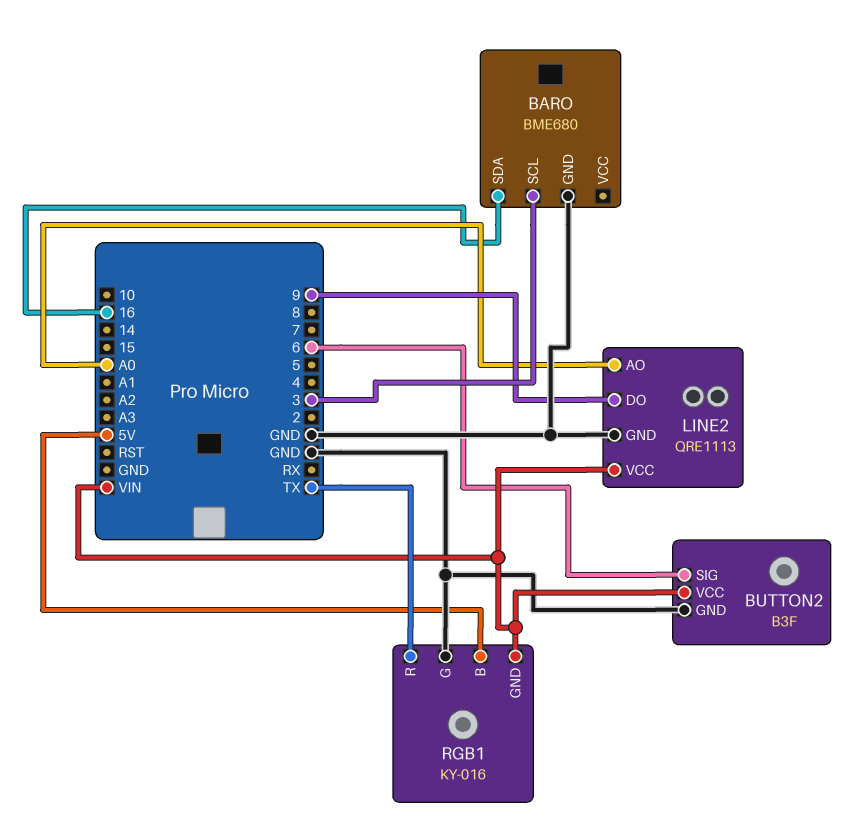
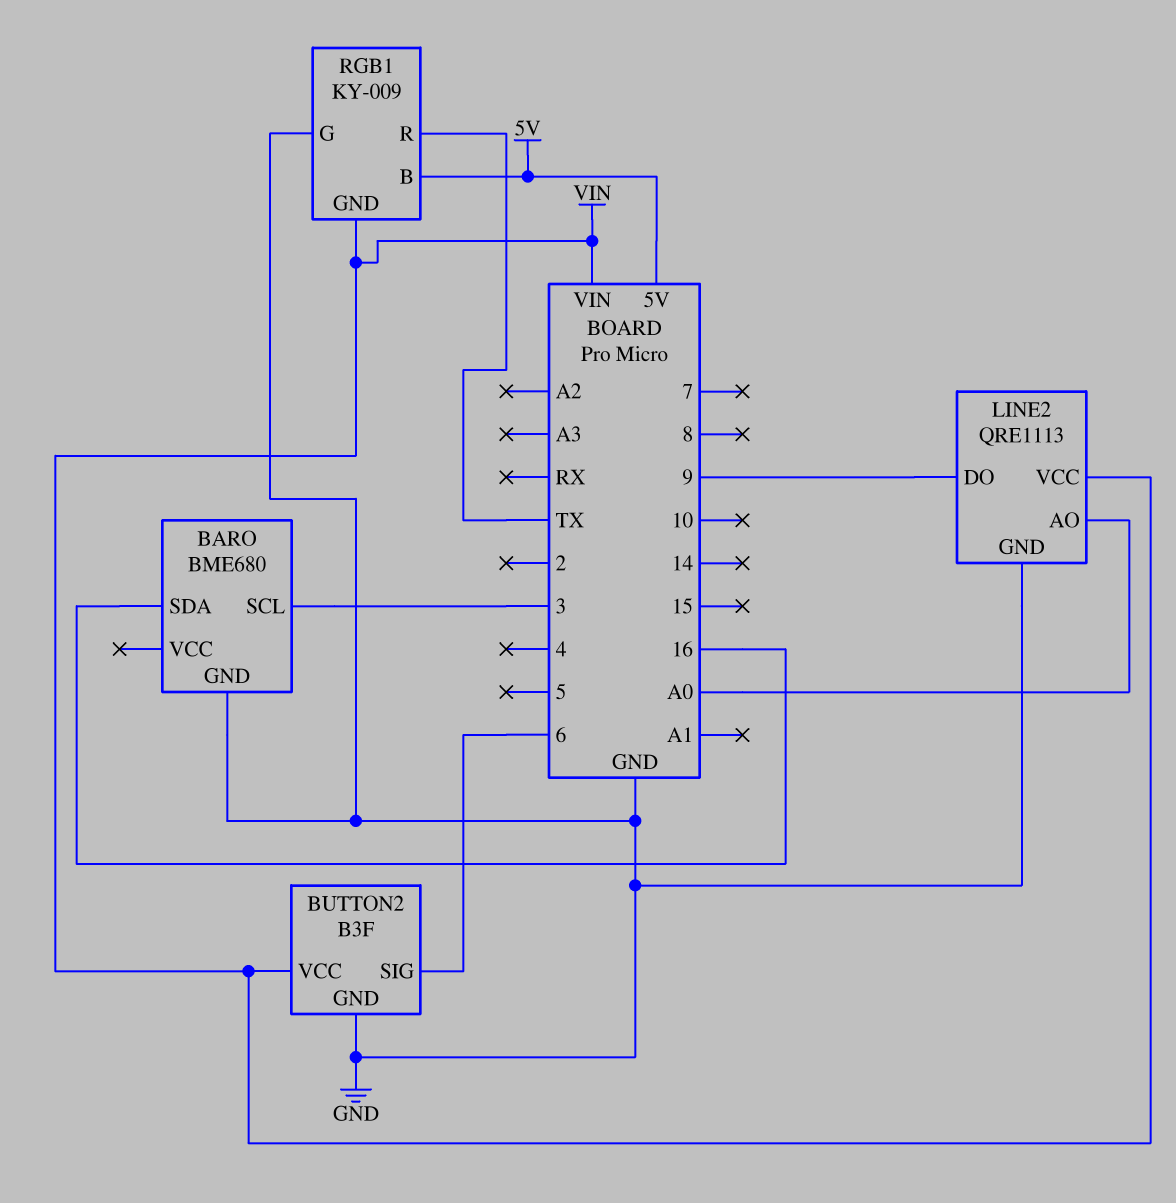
RGB1: KY-016 -> KY-009

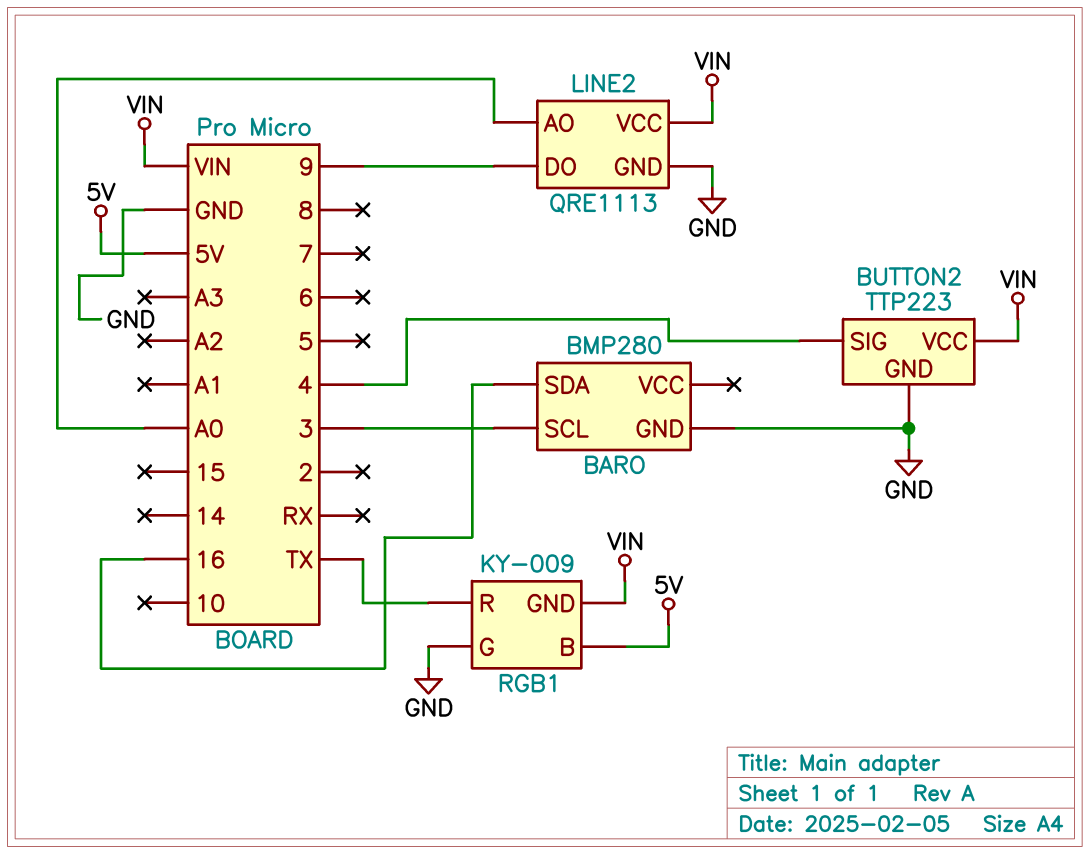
BARO: BME680 -> BMP280
BUTTON2: B3F -> TTP223
BUTTON2 pin SIG: 6 -> 4

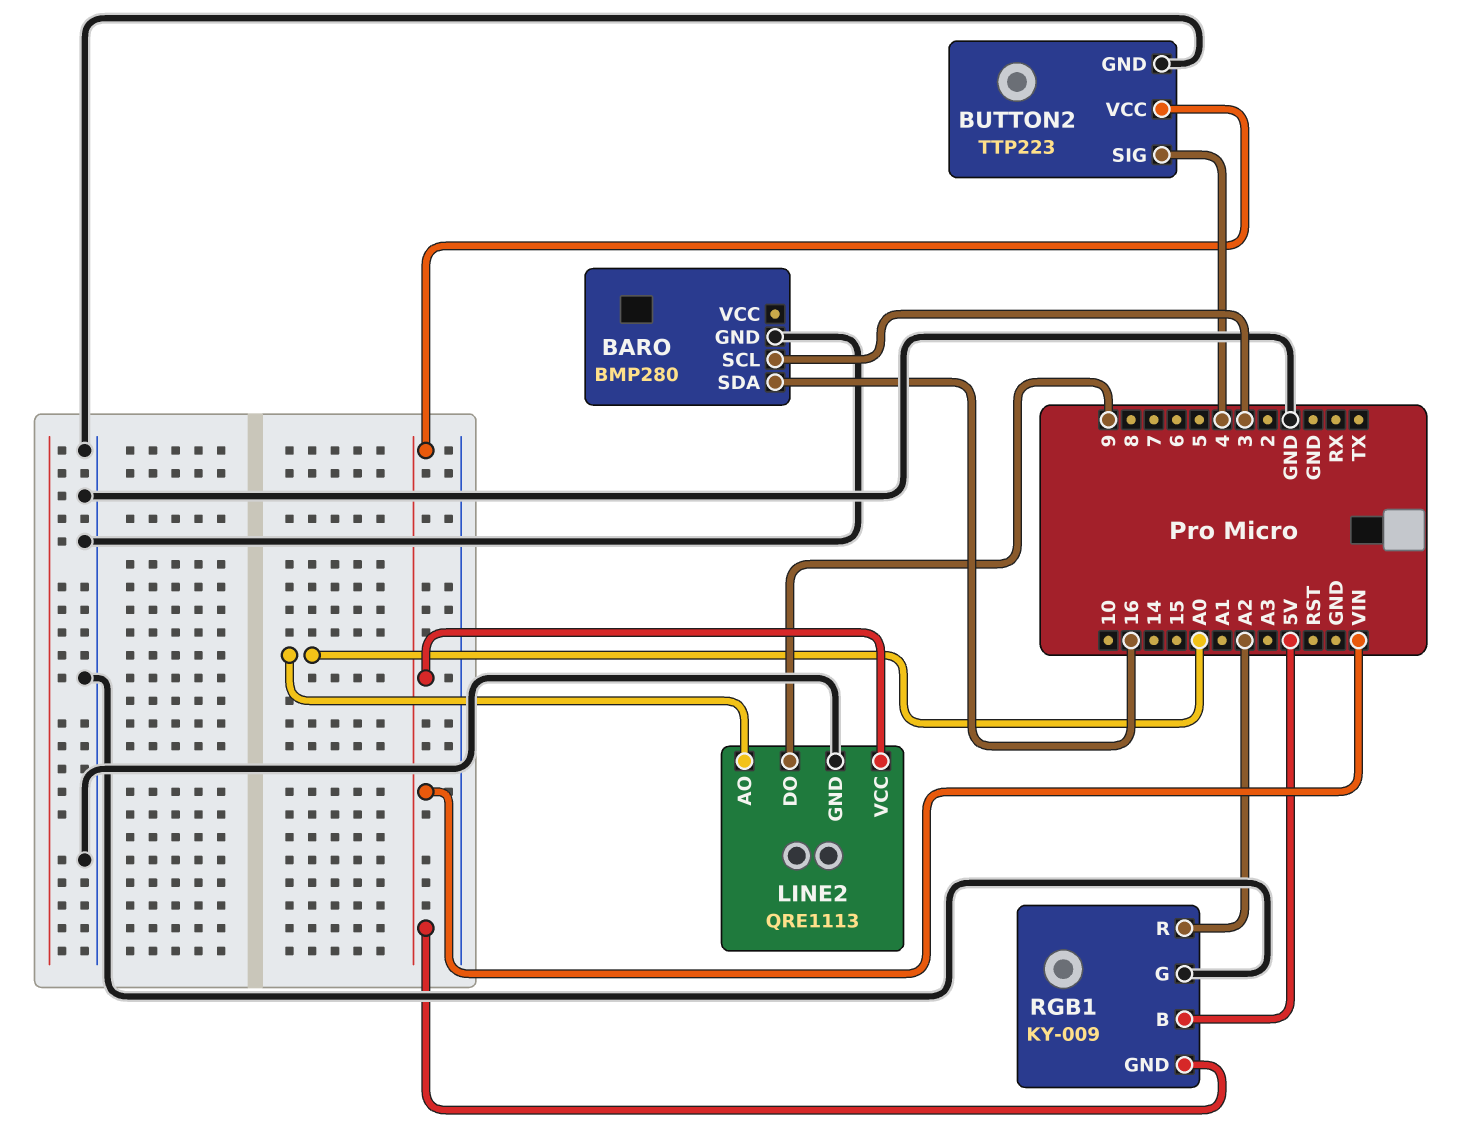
RGB1 pin R: TX -> A2

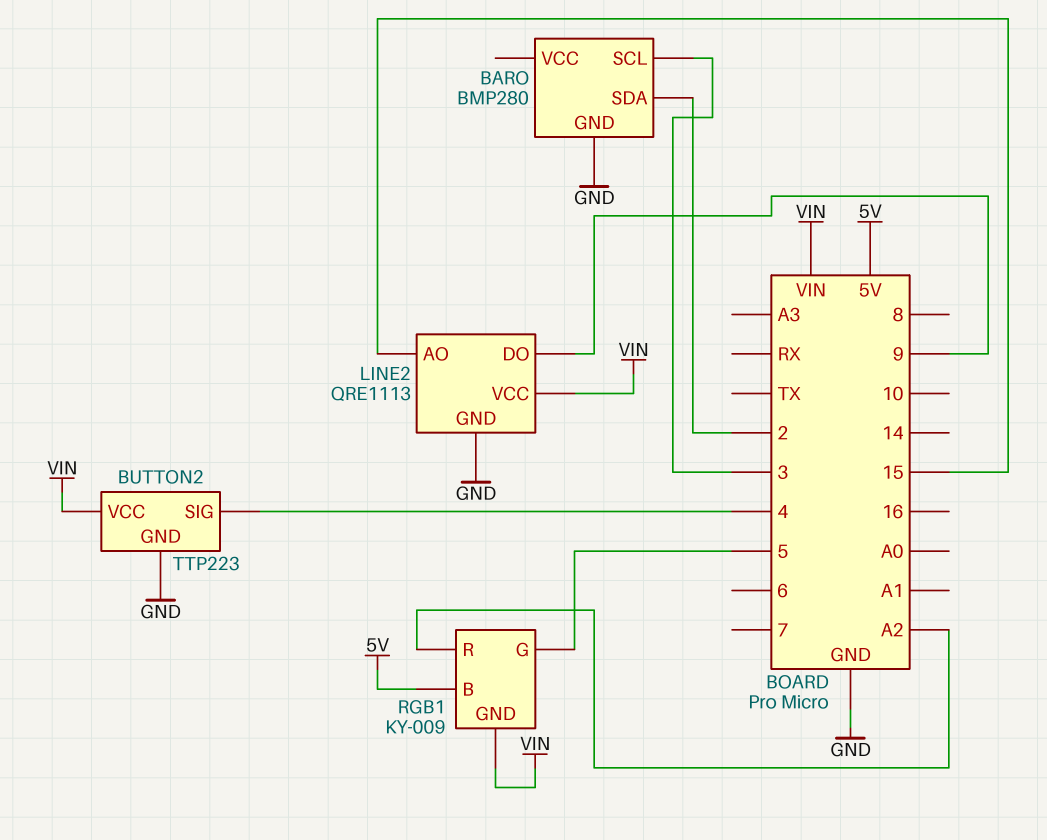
BARO pin SDA: 16 -> 2
LINE2 pin AO: A0 -> 15
RGB1 pin G: GND -> 5

